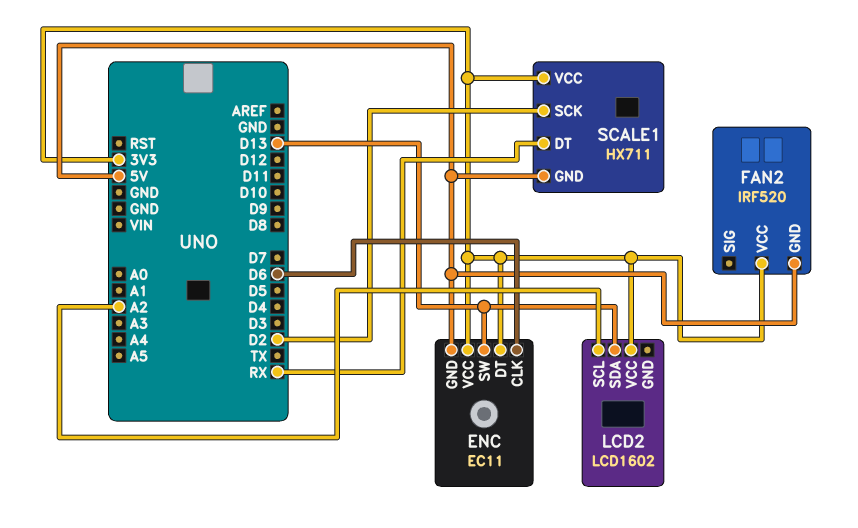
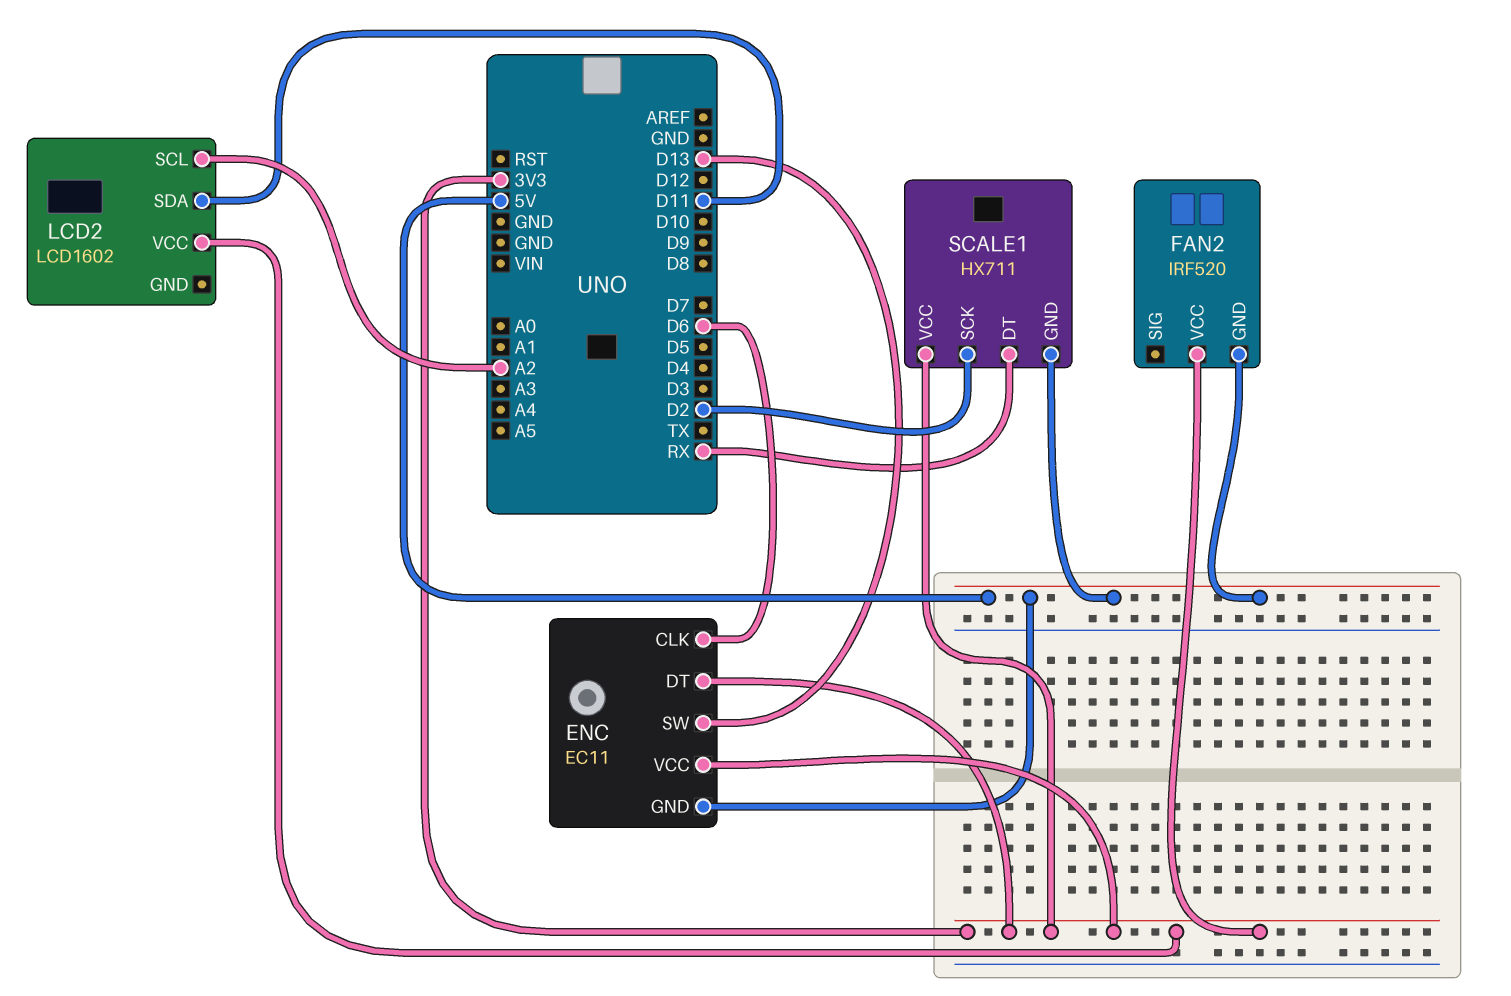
LCD2 pin SDA: D13 -> D11

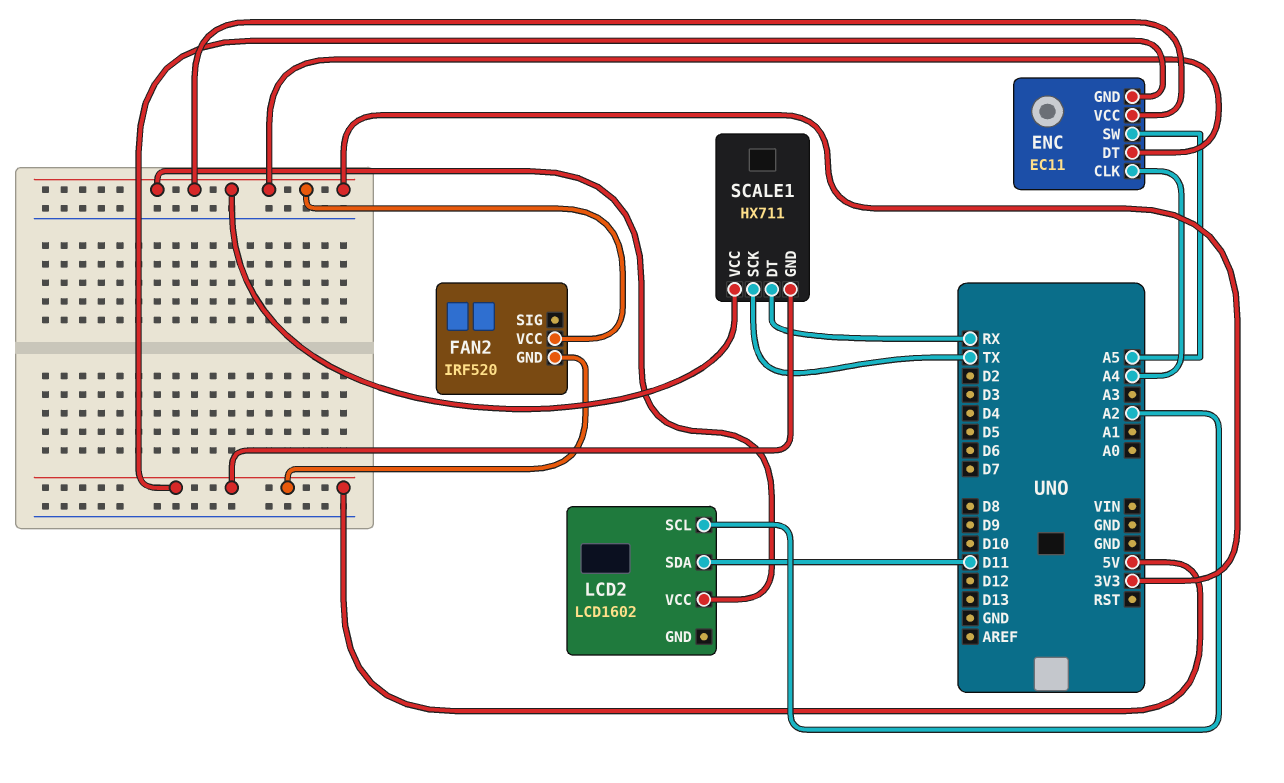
ENC pin CLK: D6 -> A4
ENC pin SW: D13 -> A5
SCALE1 pin SCK: D2 -> TX

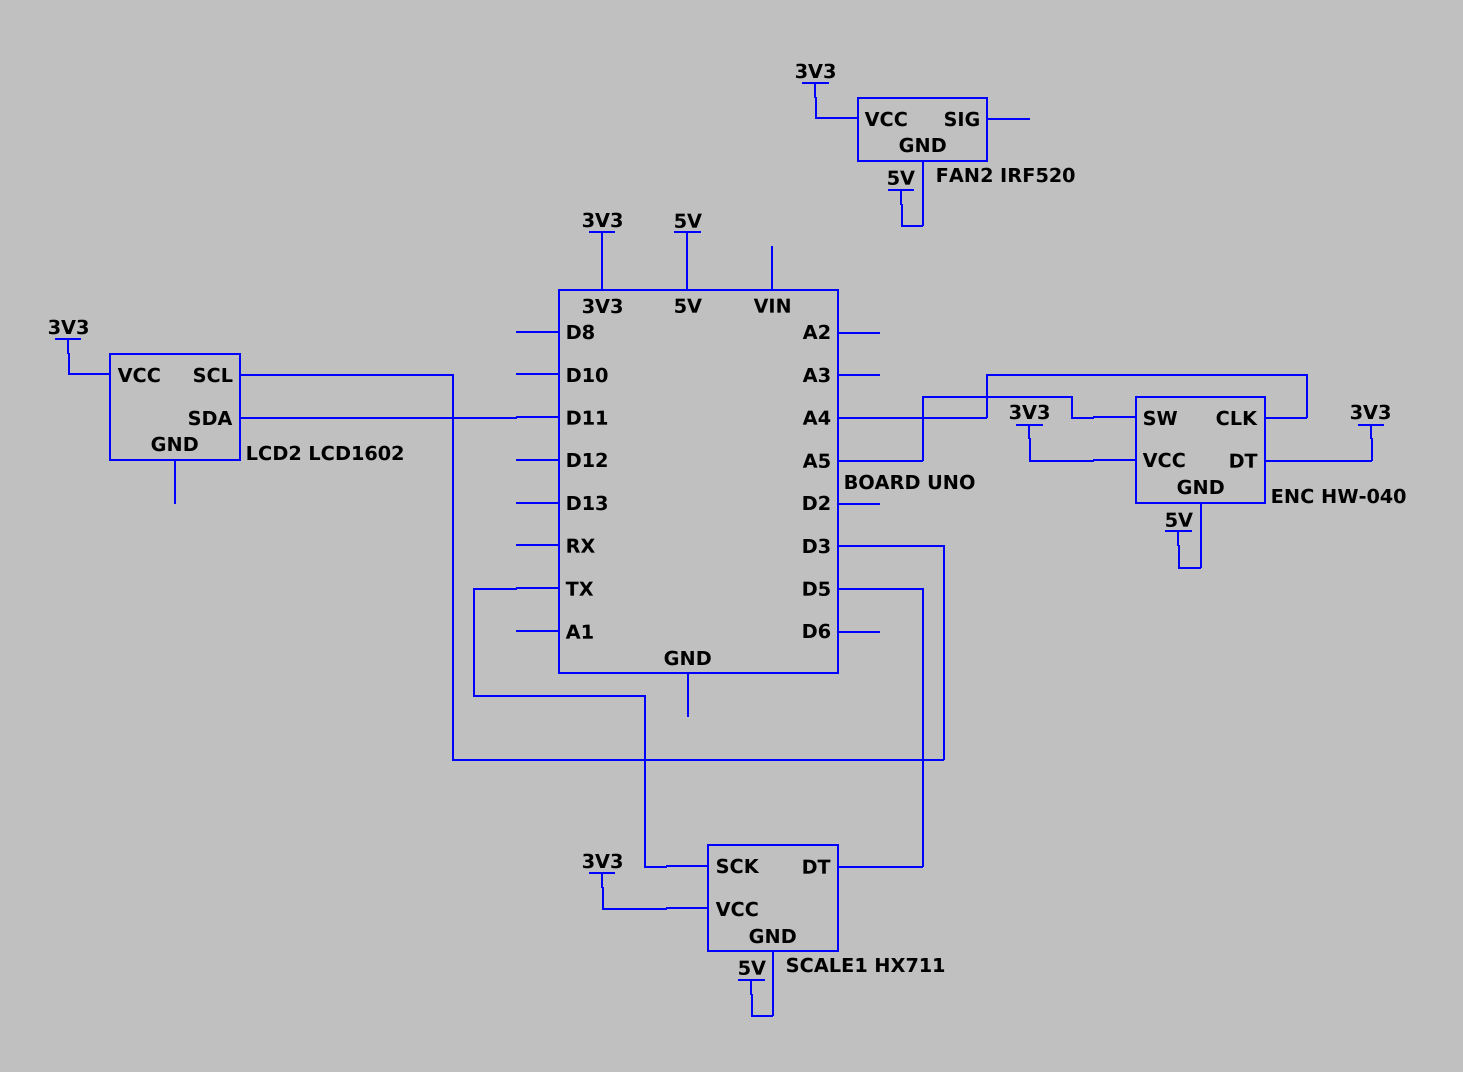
ENC: EC11 -> HW-040
LCD2 pin SCL: A2 -> D3
SCALE1 pin DT: RX -> D5

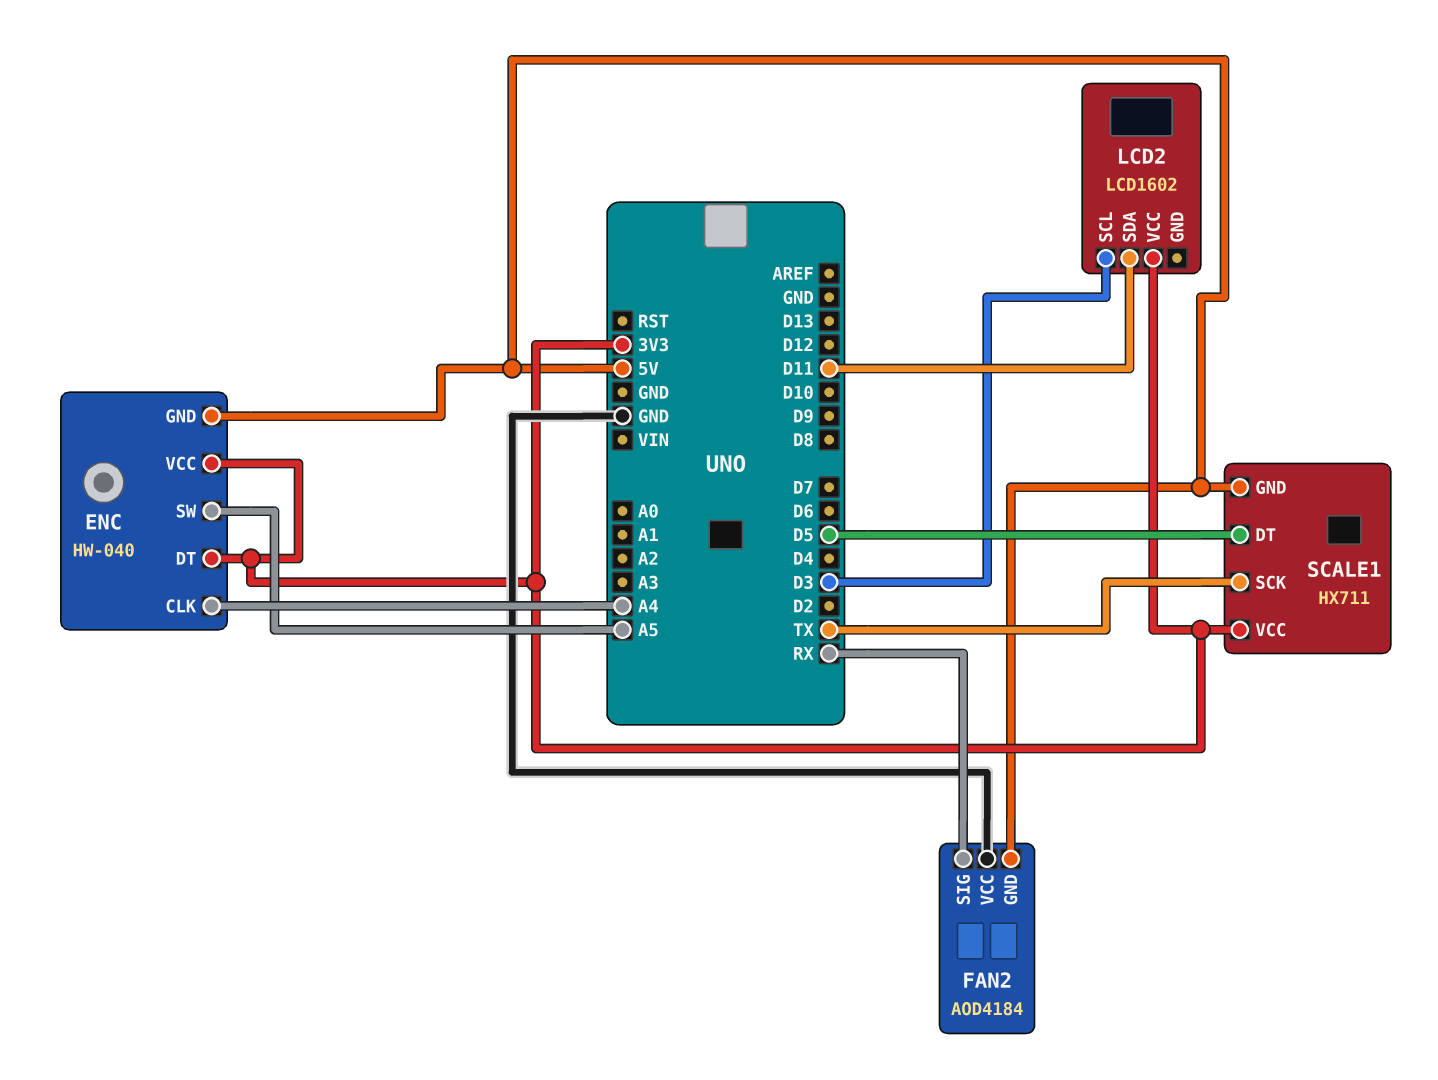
FAN2: IRF520 -> AOD4184
FAN2 pin SIG: none -> RX
FAN2 pin VCC: 3V3 -> GND

